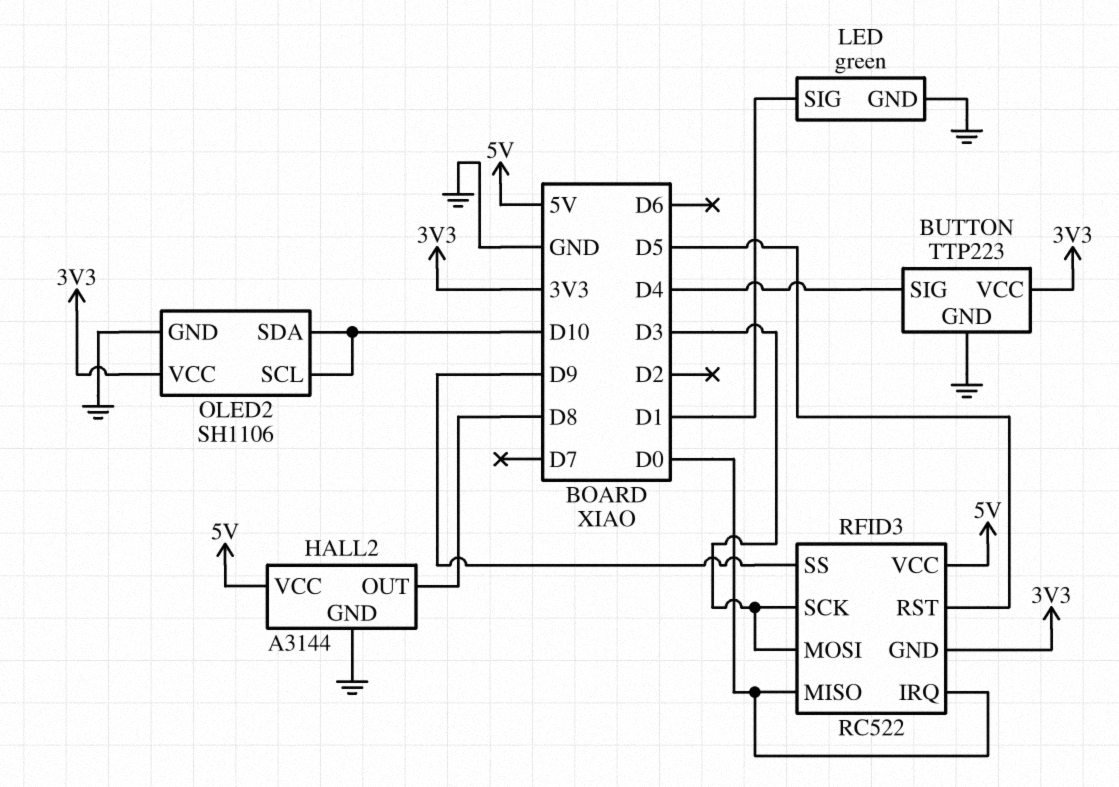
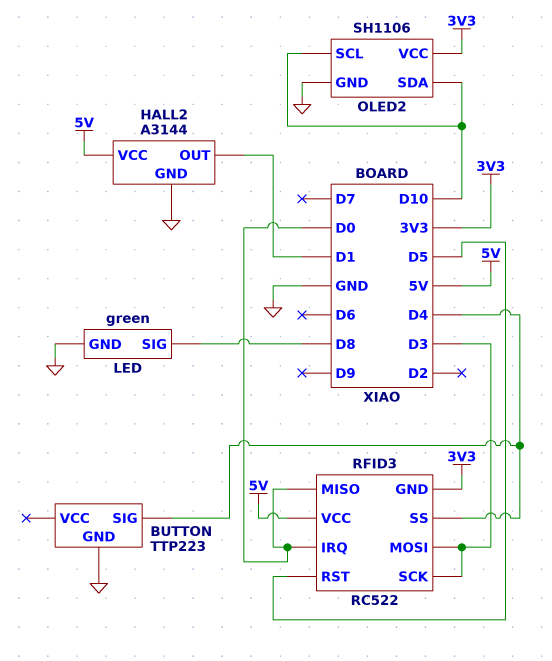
BUTTON pin VCC: 3V3 -> none
HALL2 pin OUT: D8 -> D1
LED pin SIG: D1 -> D8
RFID3 pin SS: D9 -> D4

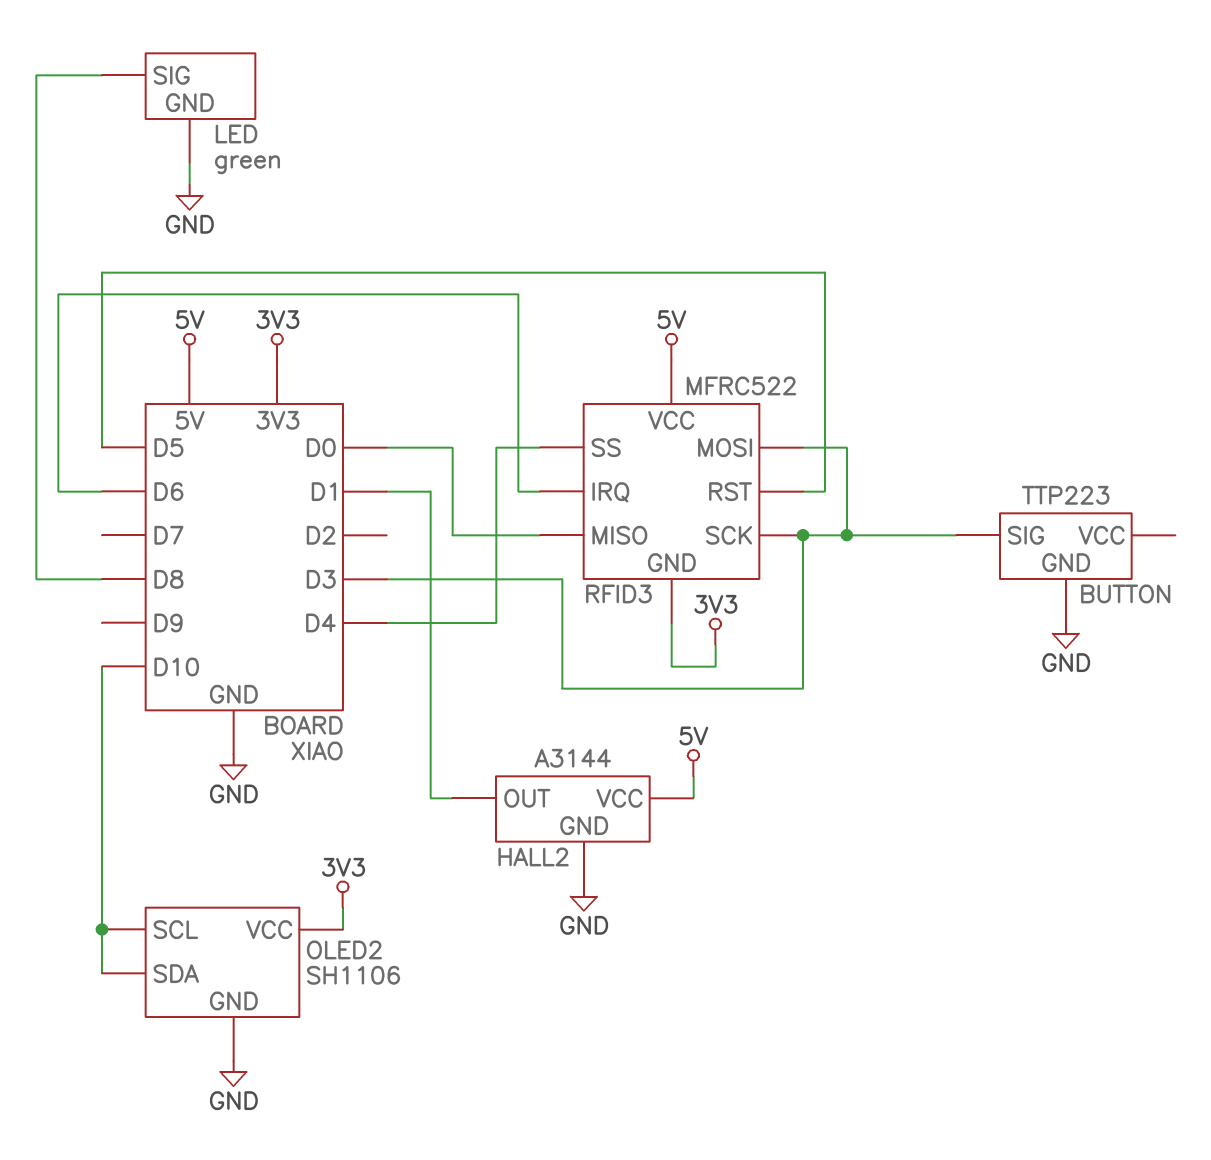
BUTTON pin SIG: D4 -> D3
RFID3: RC522 -> MFRC522
RFID3 pin IRQ: D0 -> D6

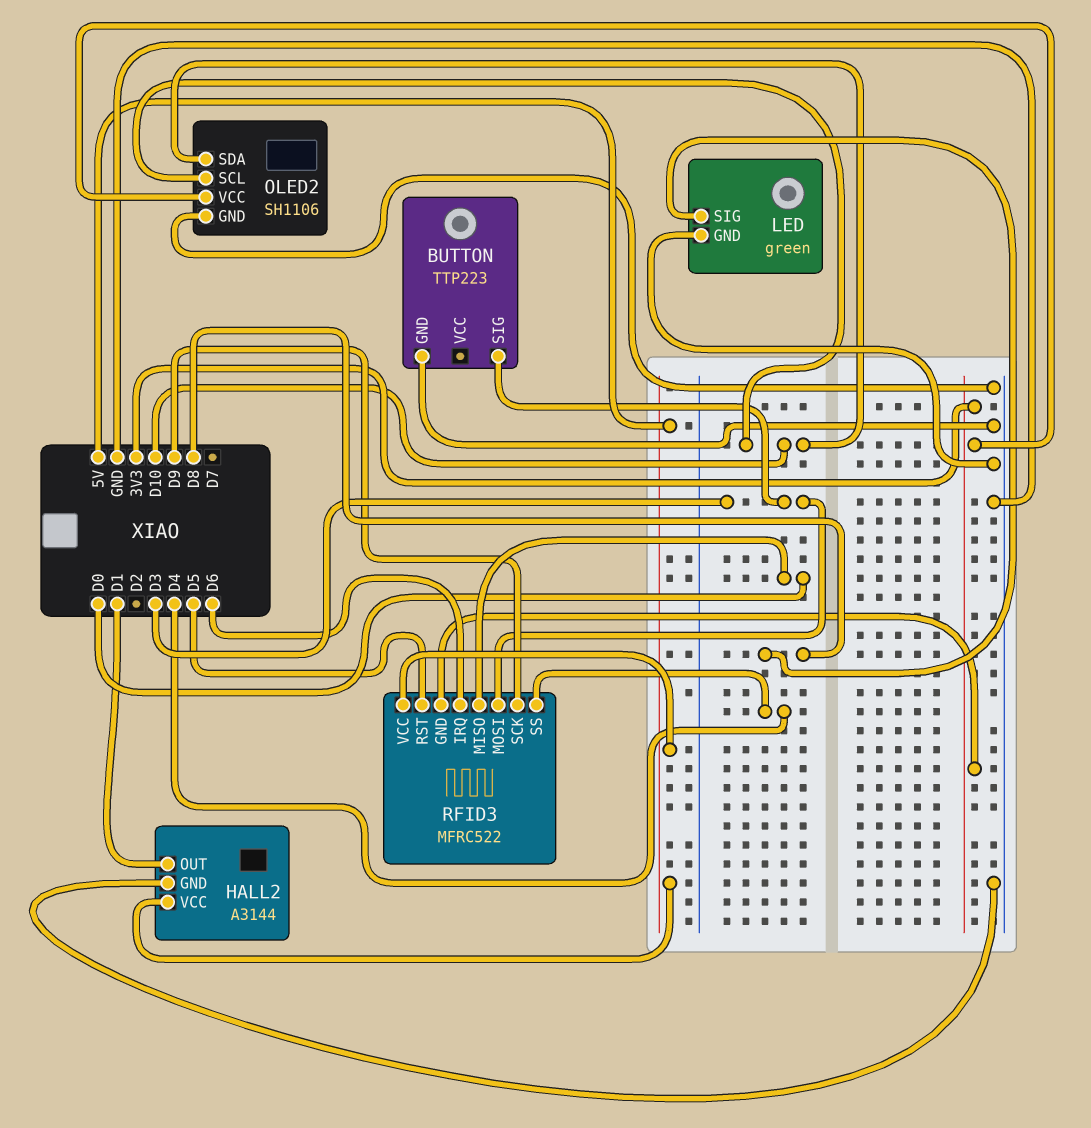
RFID3 pin SCK: D3 -> D9

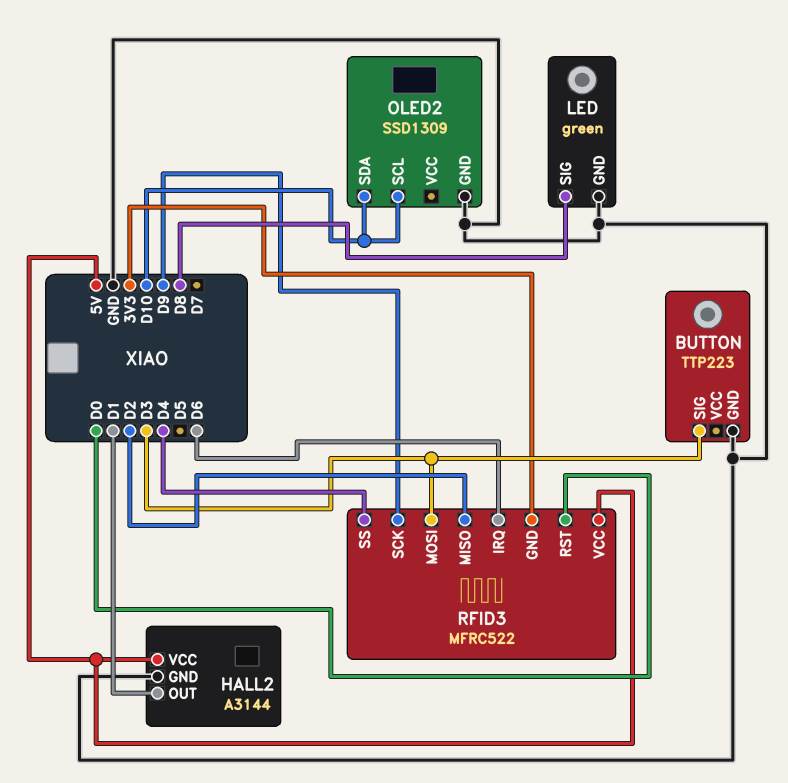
OLED2: SH1106 -> SSD1309
OLED2 pin VCC: 3V3 -> none
RFID3 pin MISO: D0 -> D2
RFID3 pin RST: D5 -> D0

